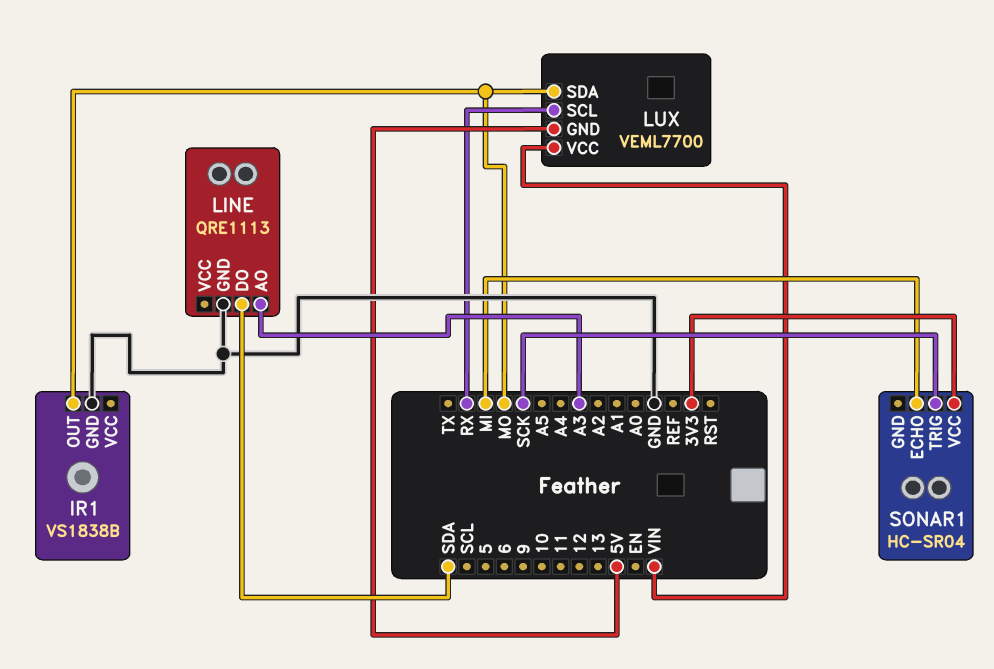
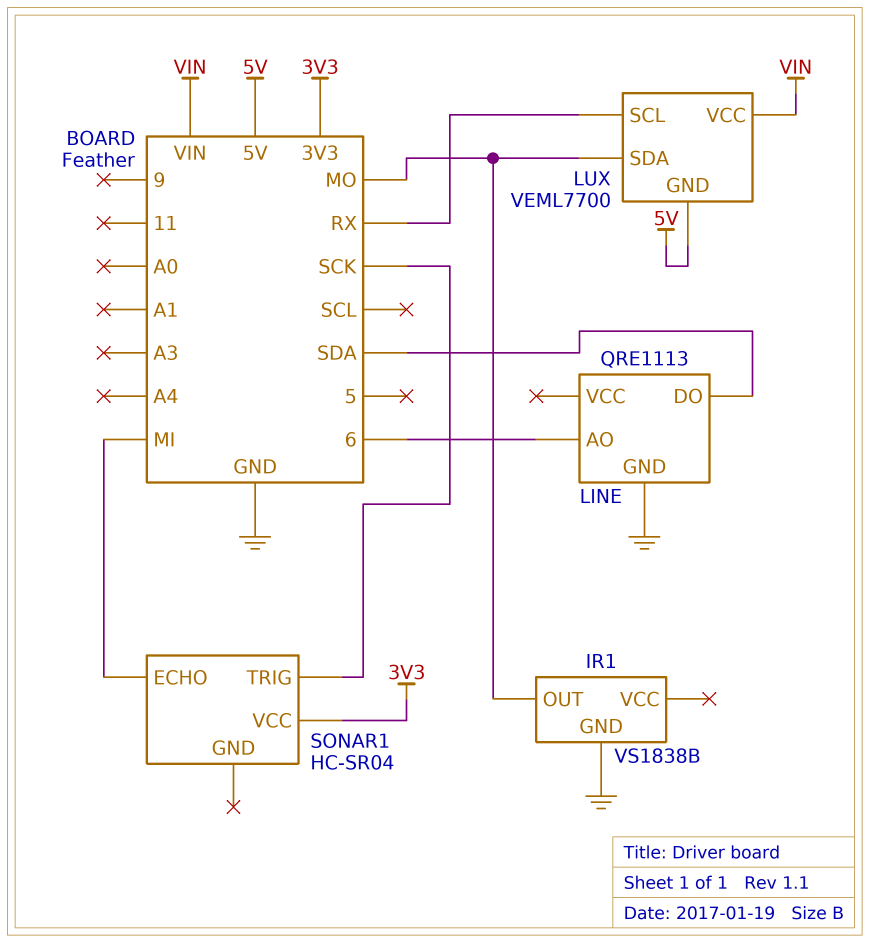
LINE pin AO: A3 -> 6

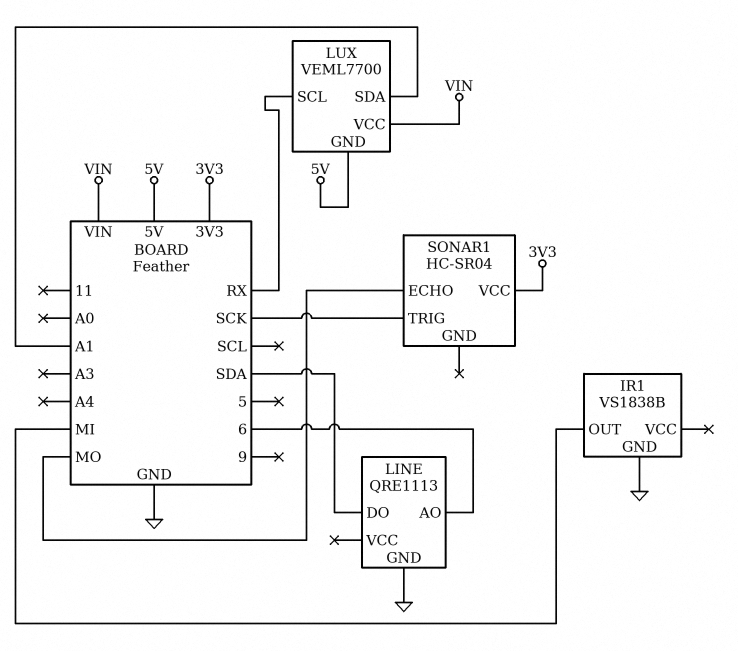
IR1 pin OUT: MO -> MI
LUX pin SDA: MO -> A1
SONAR1 pin ECHO: MI -> MO

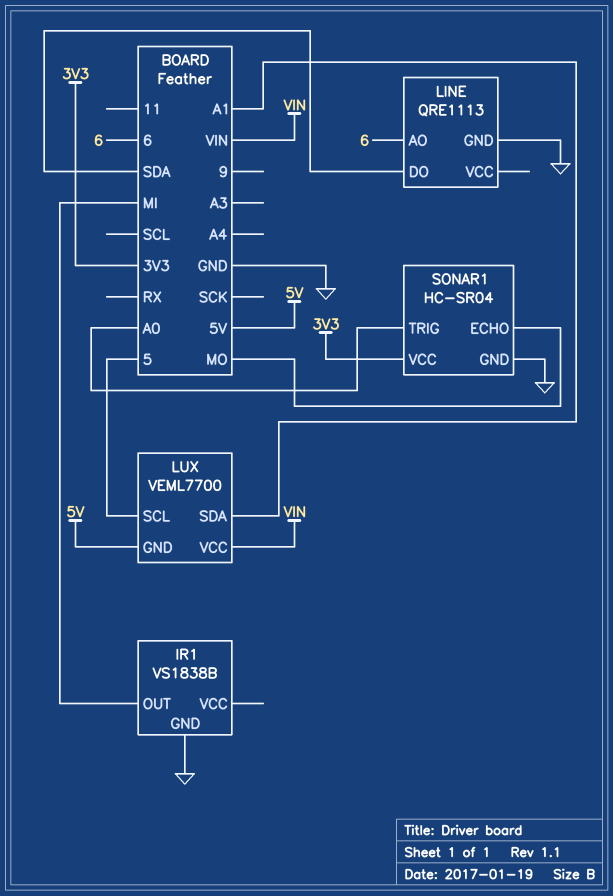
LUX pin SCL: RX -> 5
SONAR1 pin GND: none -> GND
SONAR1 pin TRIG: SCK -> A0

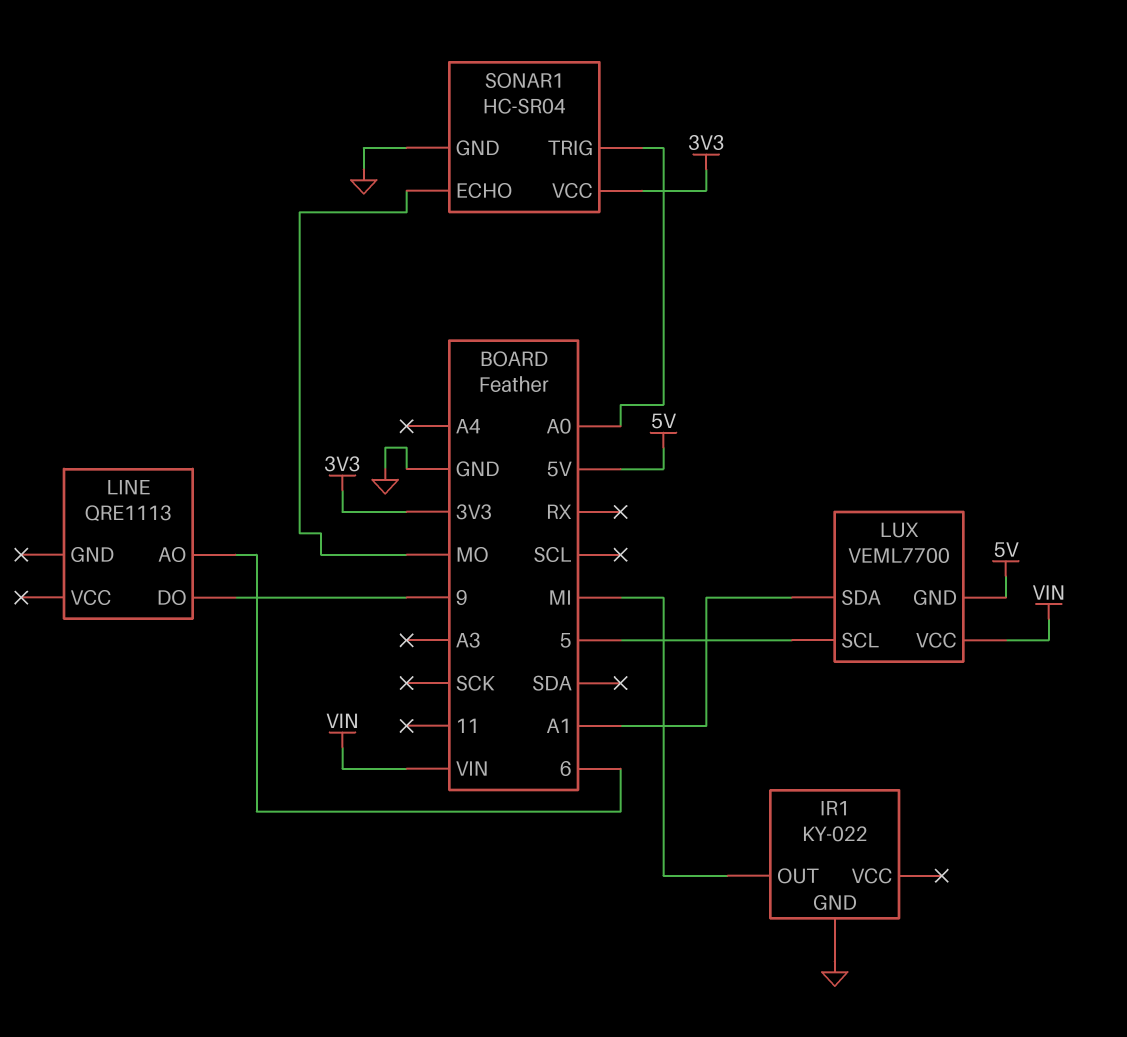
IR1: VS1838B -> KY-022
LINE pin DO: SDA -> 9
LINE pin GND: GND -> none

